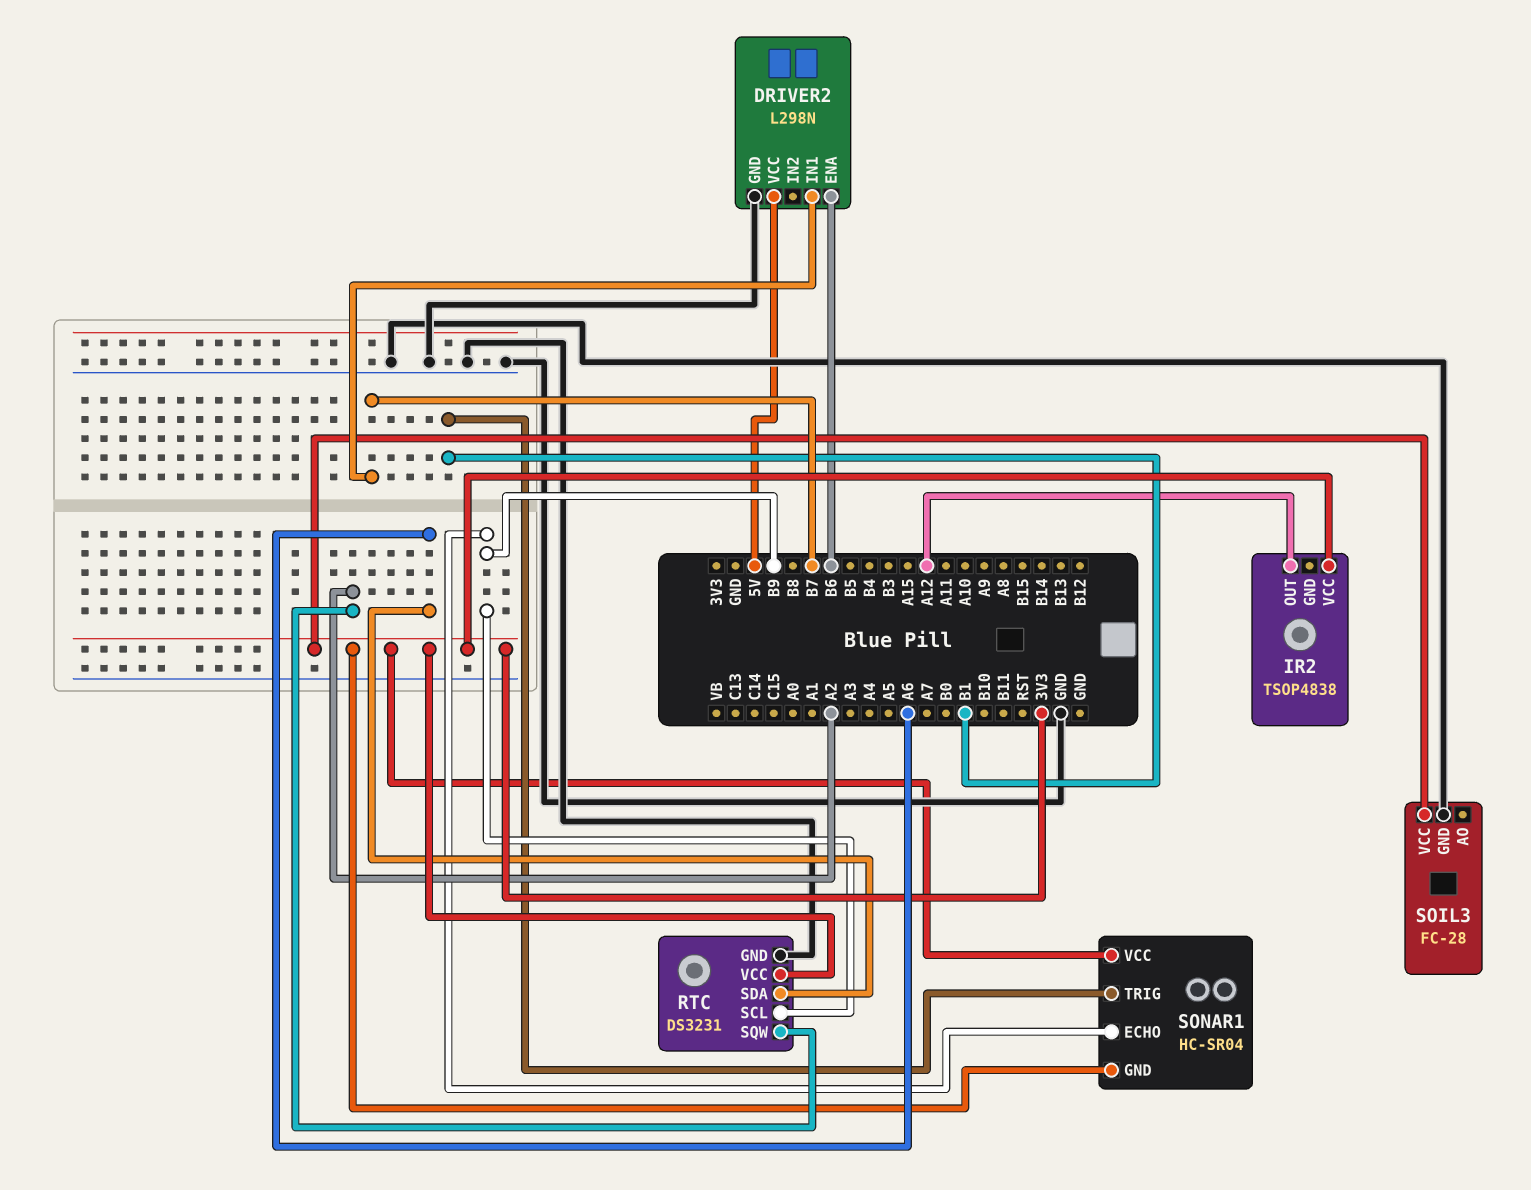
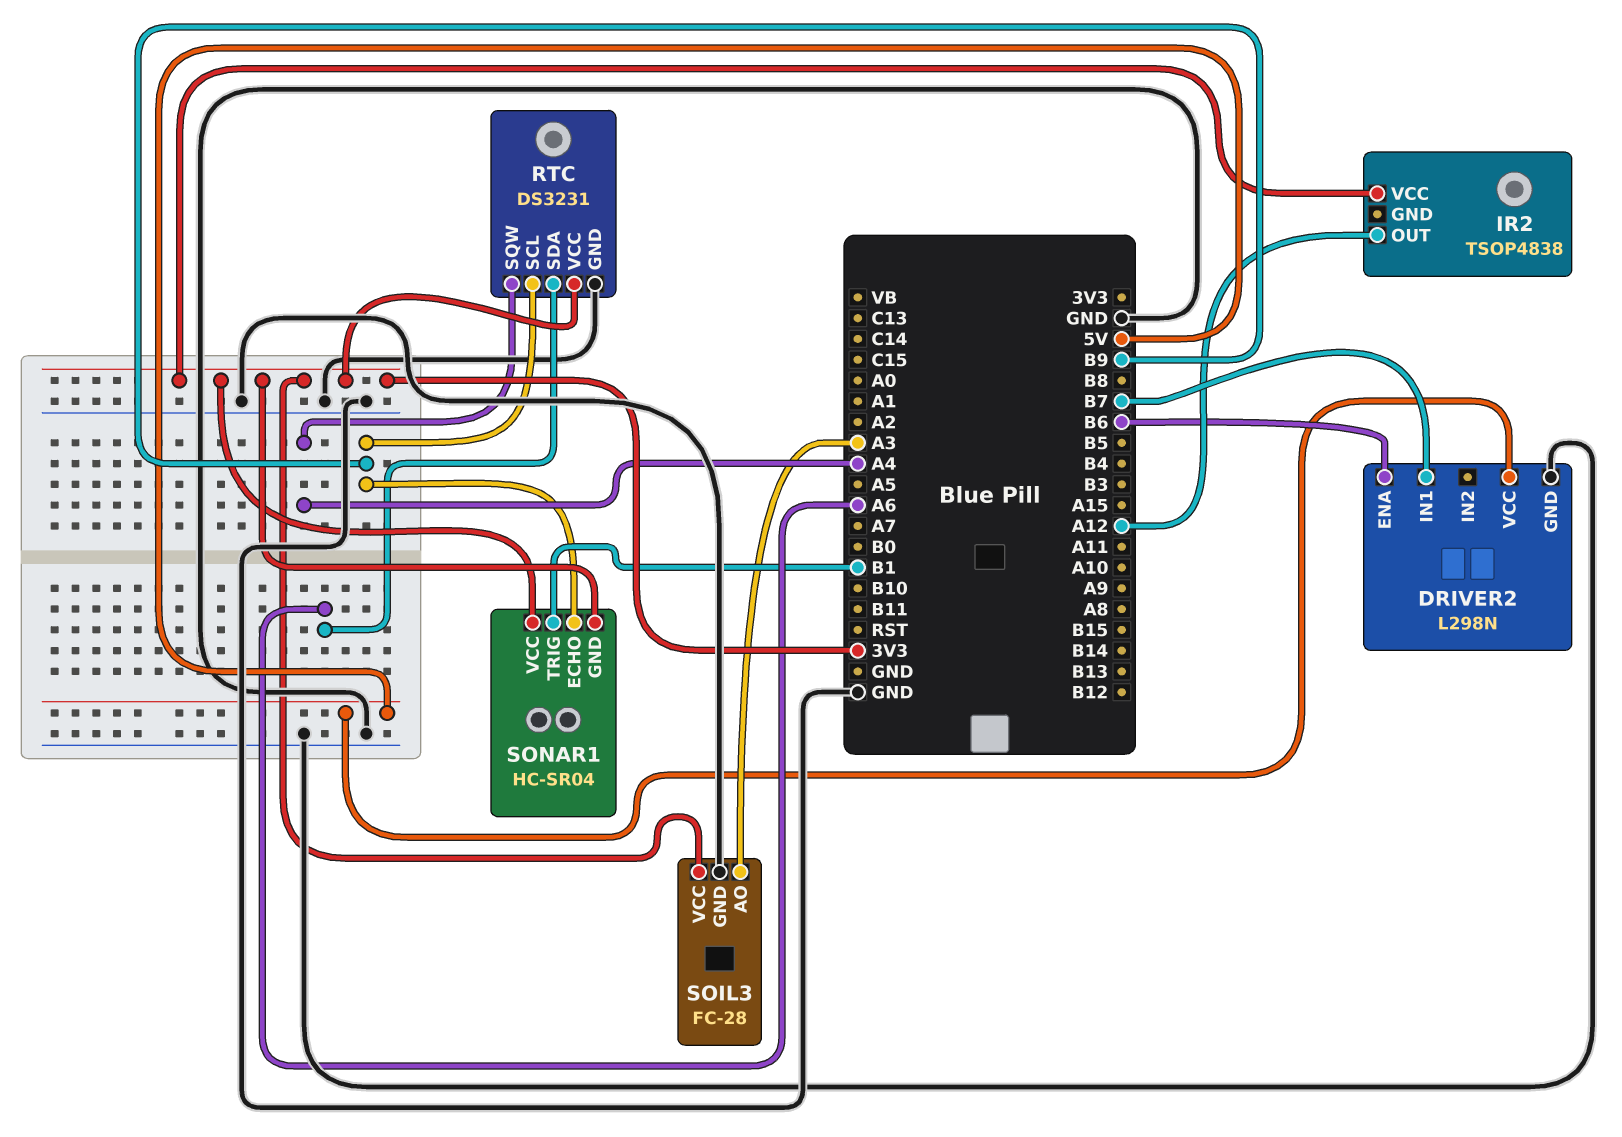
RTC pin SQW: A2 -> A4
SOIL3 pin AO: none -> A3

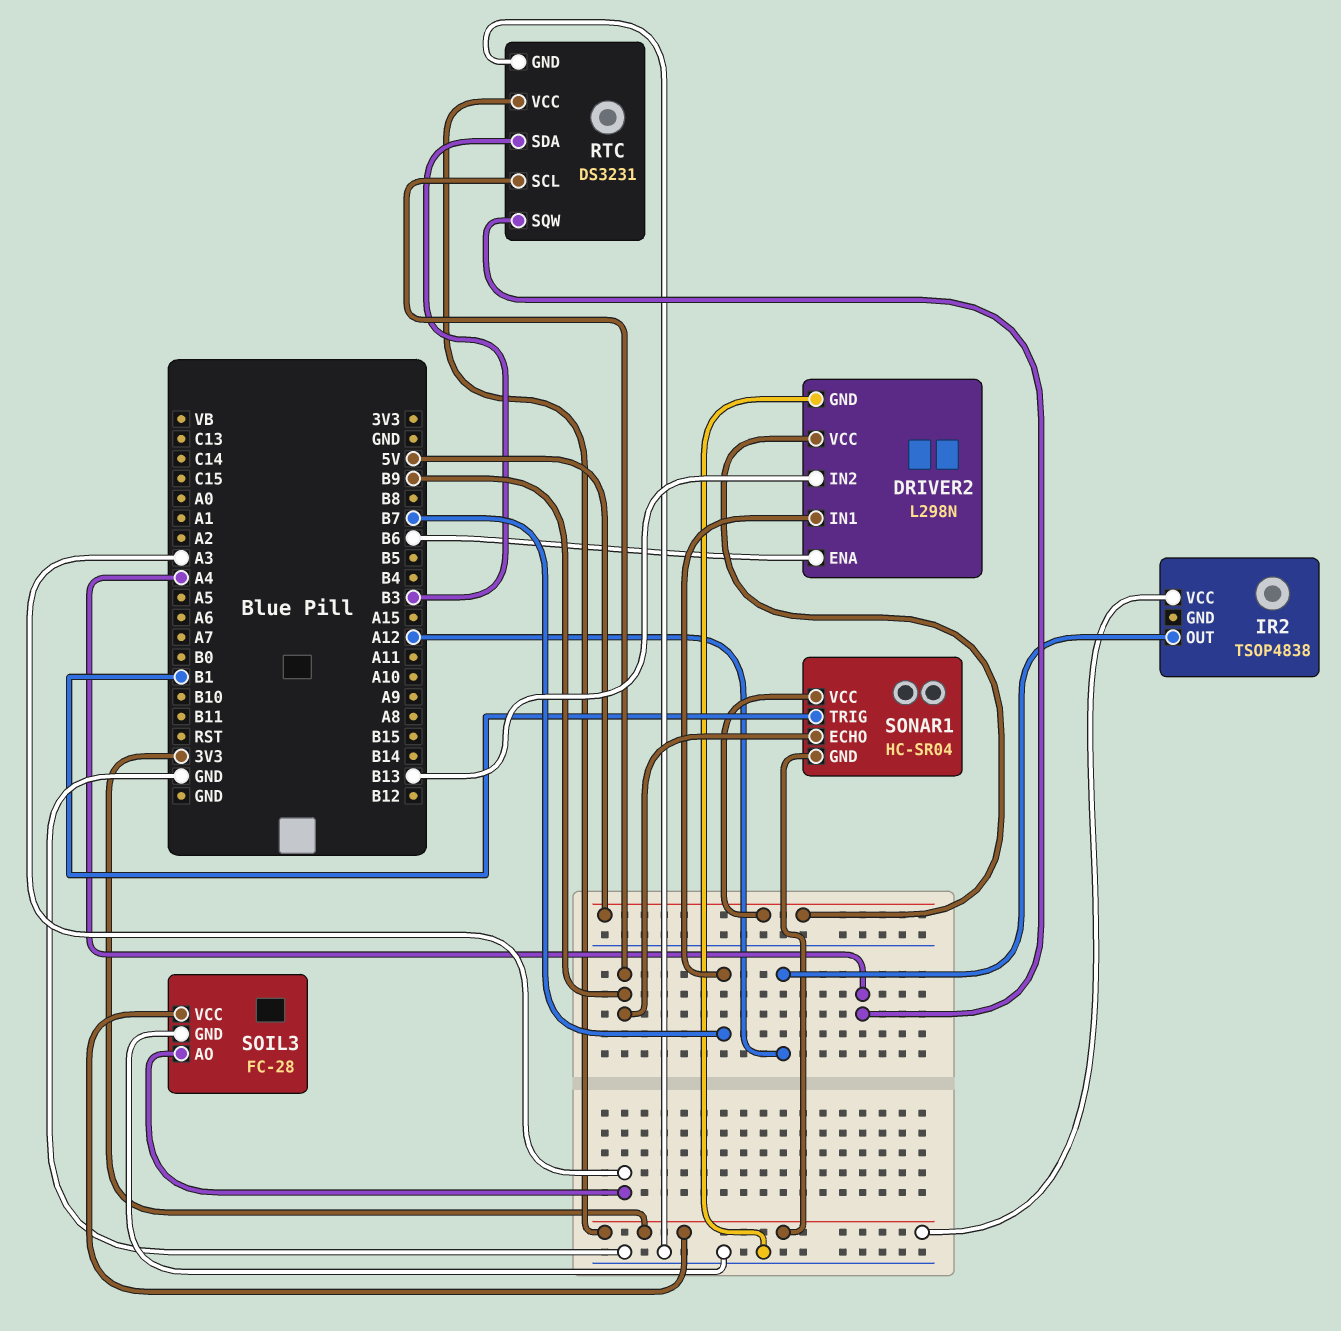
DRIVER2 pin IN2: none -> B13
RTC pin SDA: A6 -> B3
SONAR1 pin VCC: 3V3 -> 5V

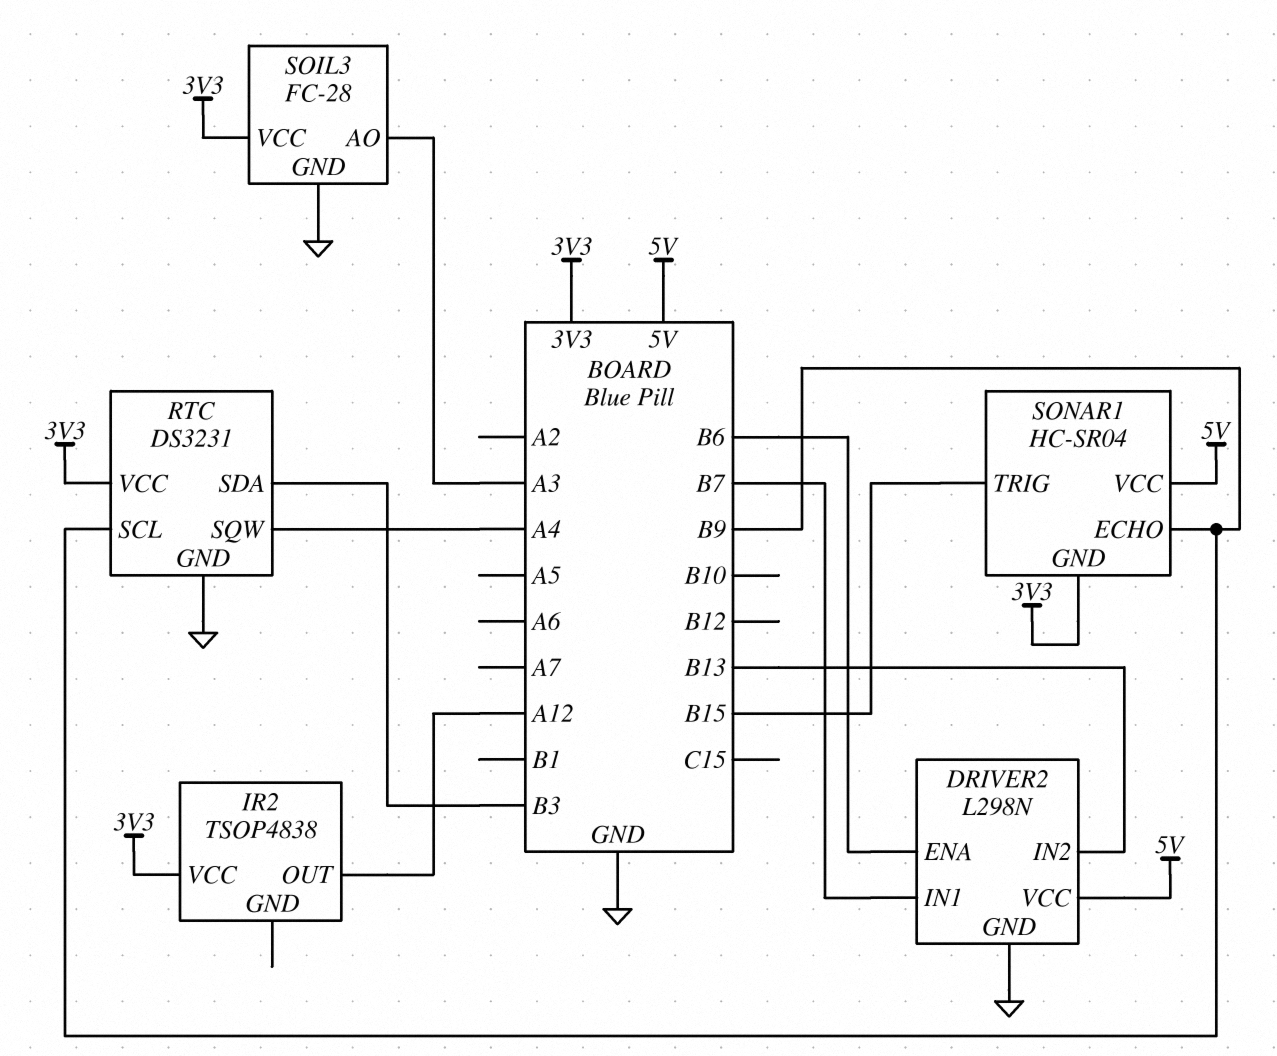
SONAR1 pin TRIG: B1 -> B15

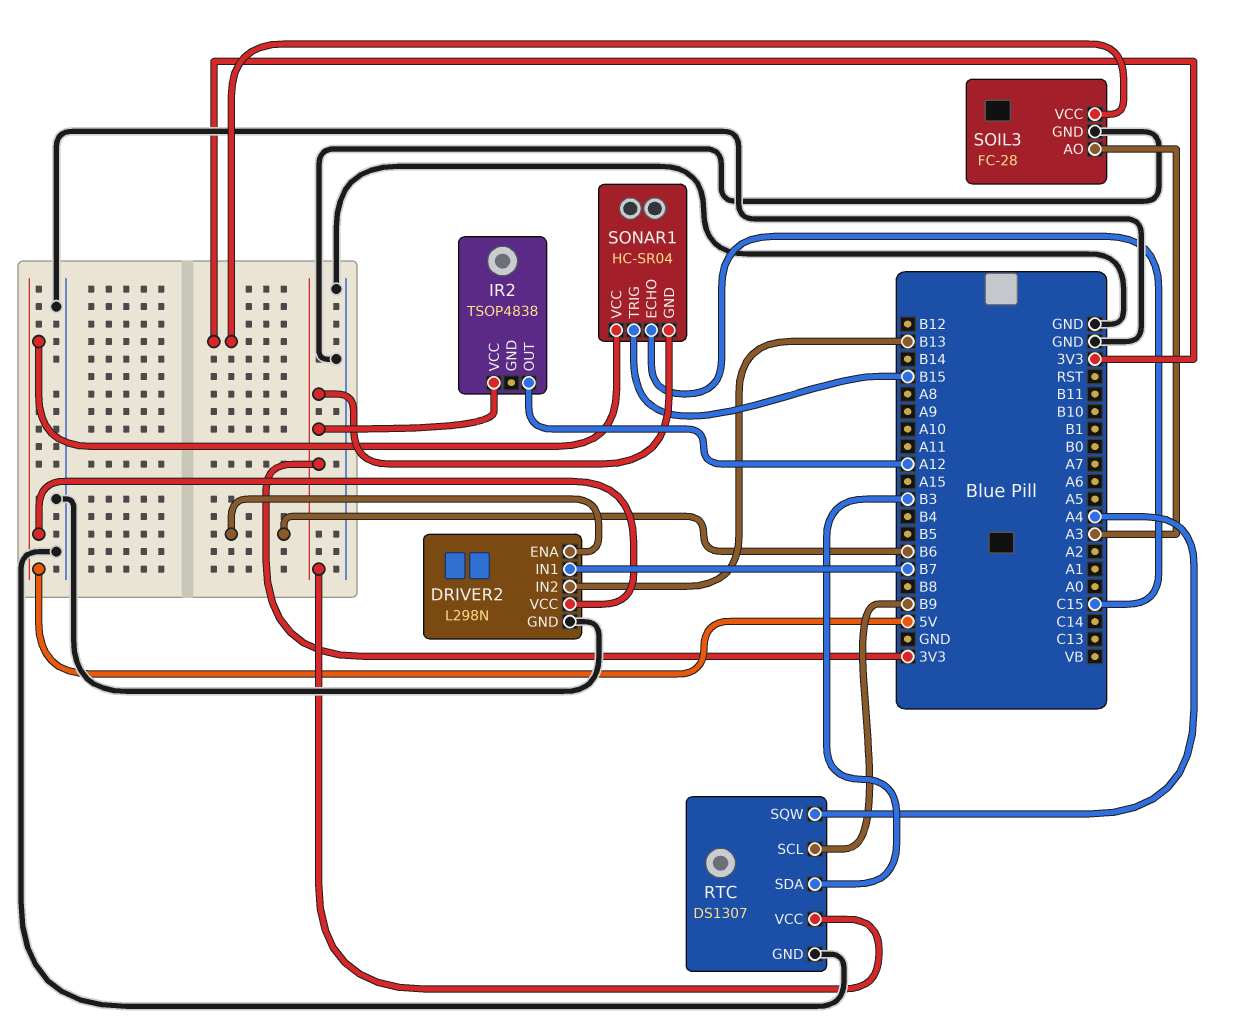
RTC: DS3231 -> DS1307
SONAR1 pin ECHO: B9 -> C15

